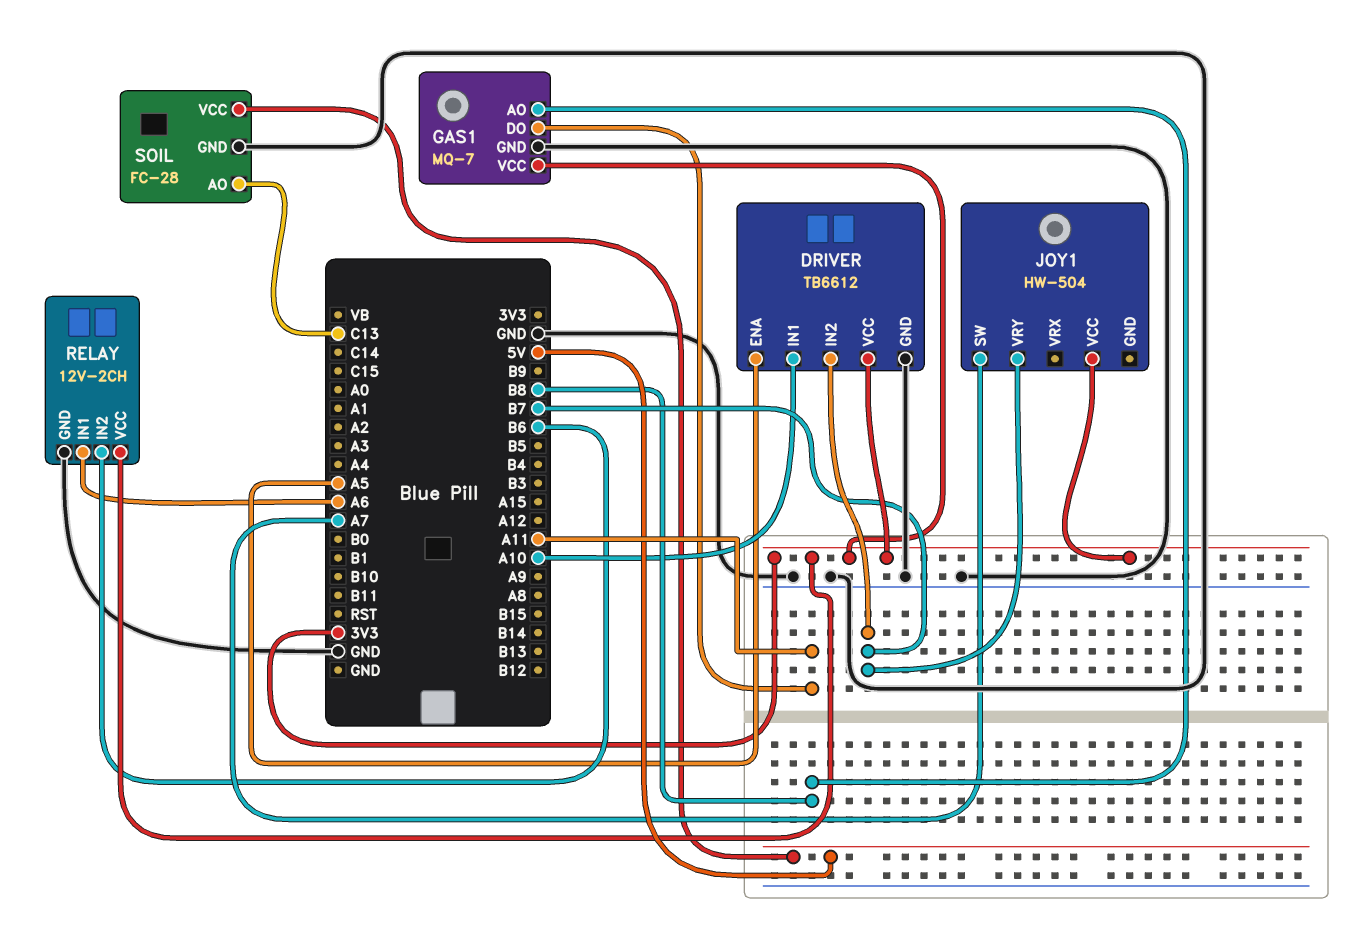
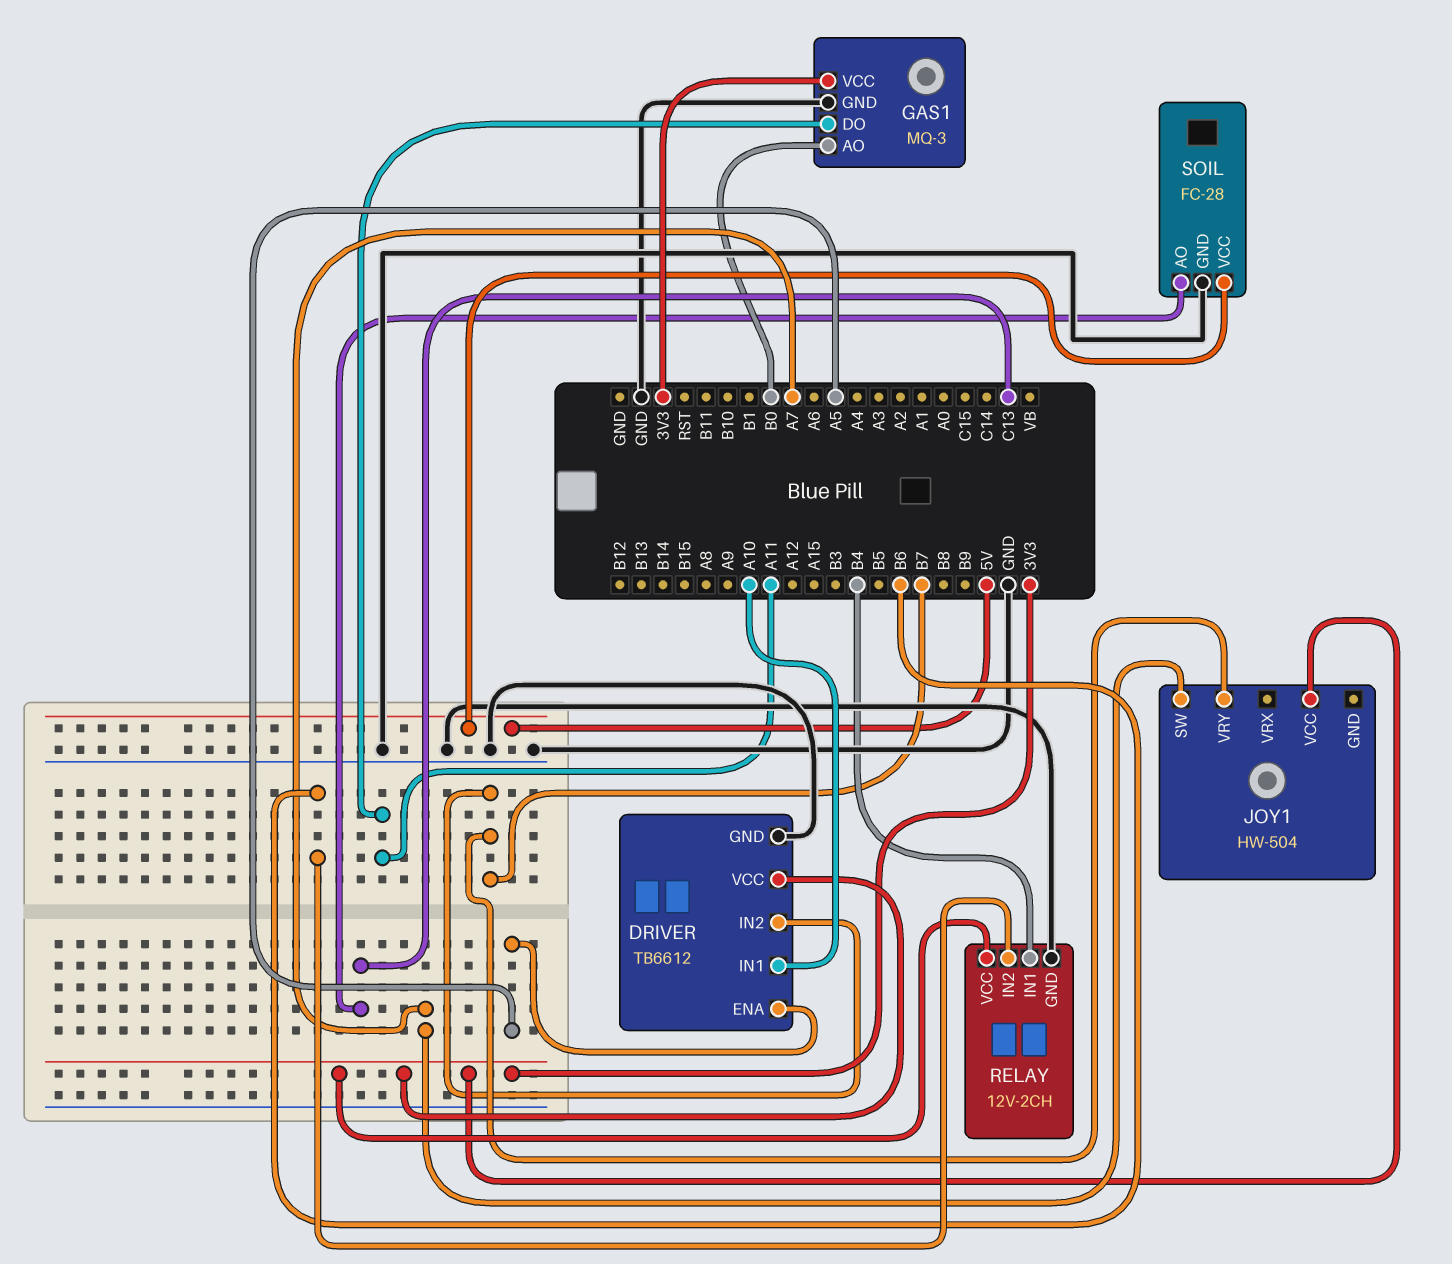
GAS1: MQ-7 -> MQ-3
GAS1 pin AO: B8 -> B0
RELAY pin IN1: A6 -> B4

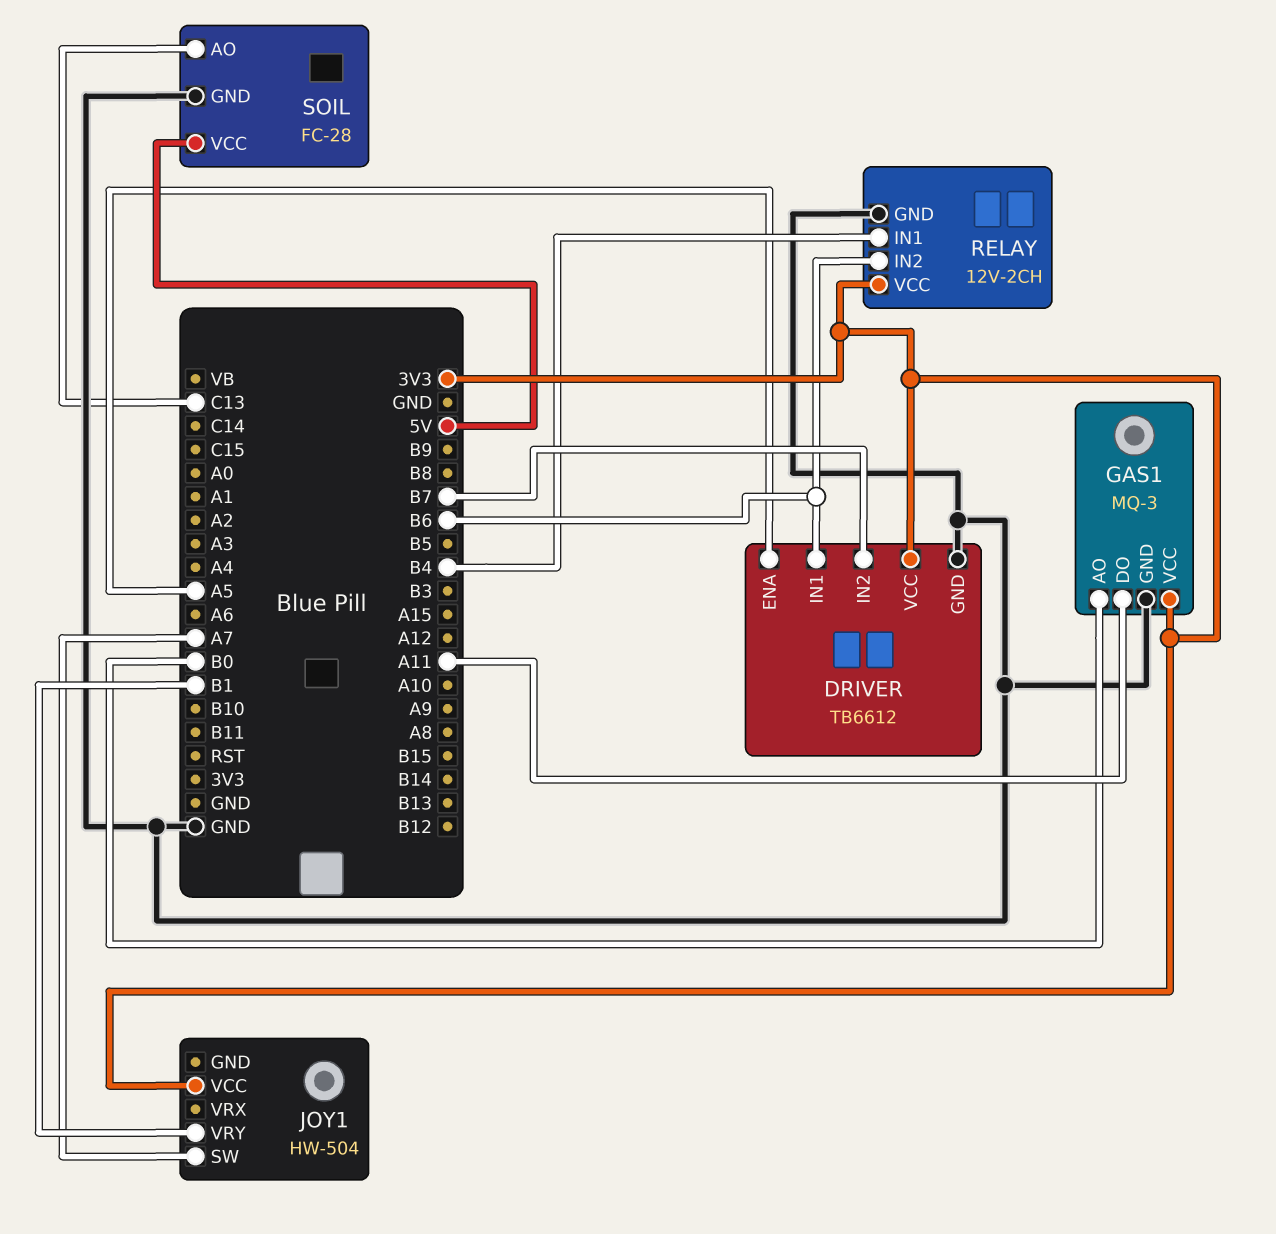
DRIVER pin IN1: A10 -> B6
JOY1 pin VRY: B7 -> B1

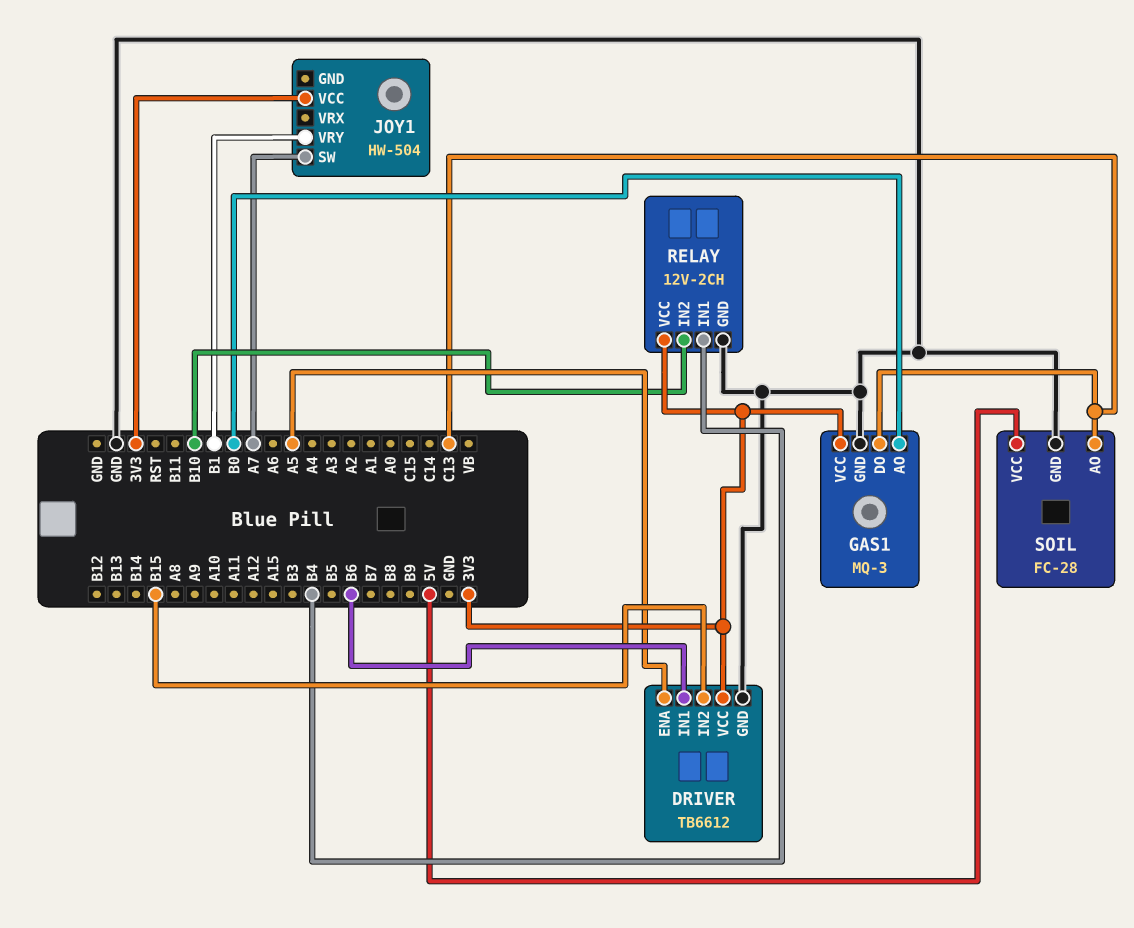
DRIVER pin IN2: B7 -> B15
GAS1 pin DO: A11 -> C13
RELAY pin IN2: B6 -> B10

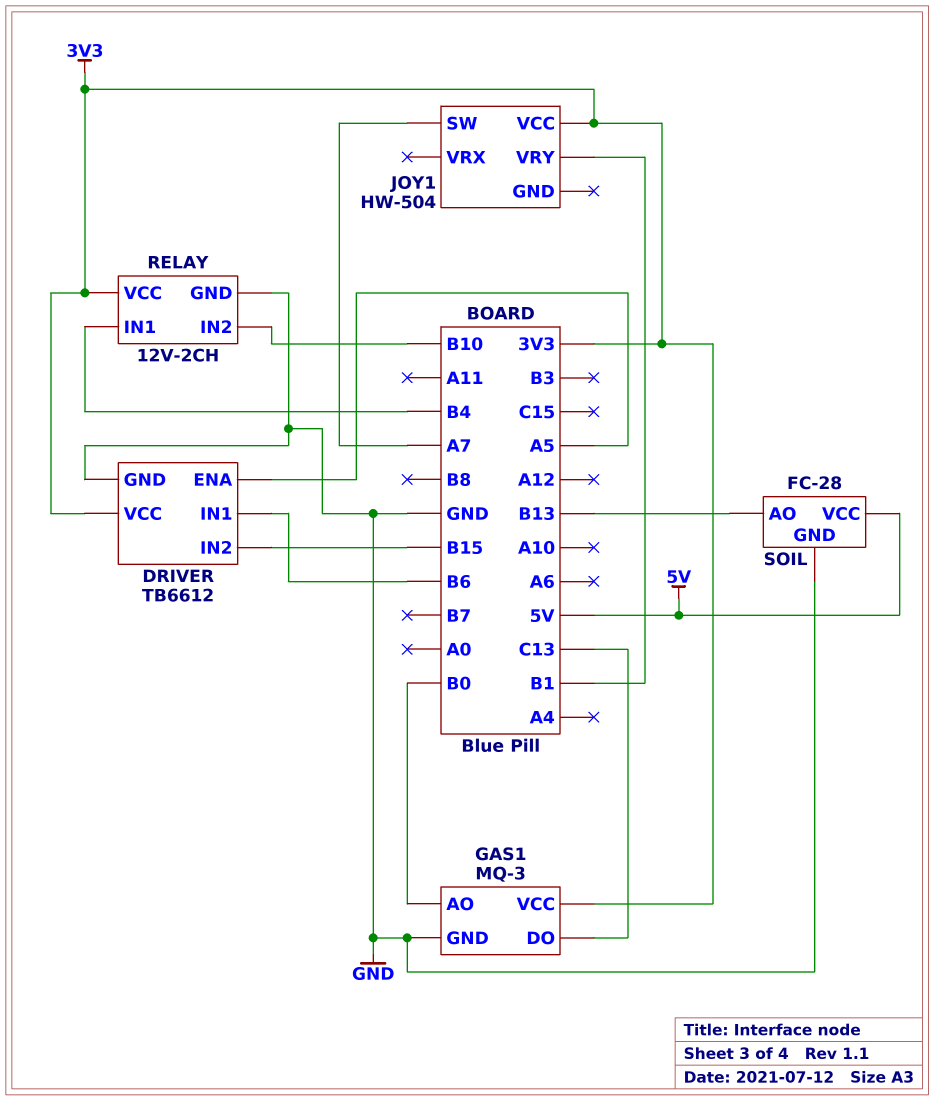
SOIL pin AO: C13 -> B13

